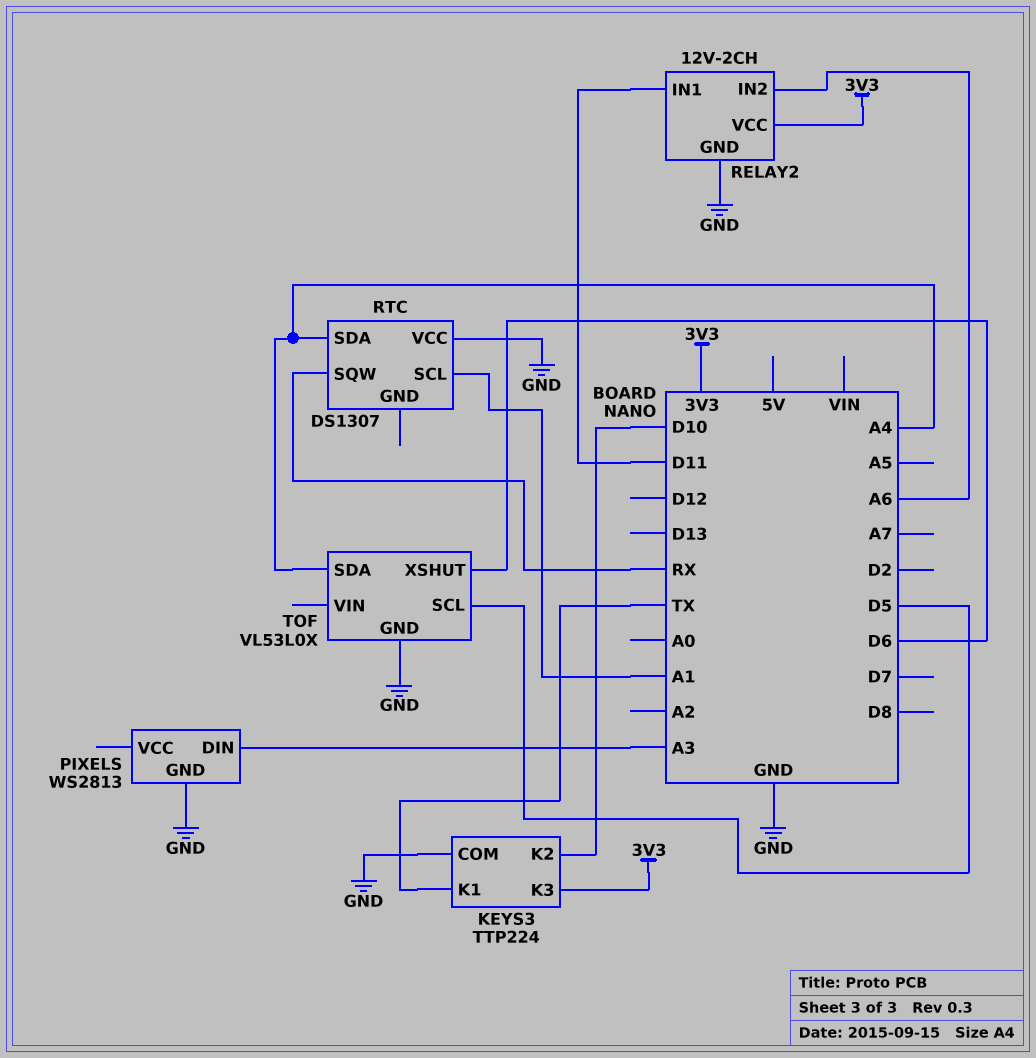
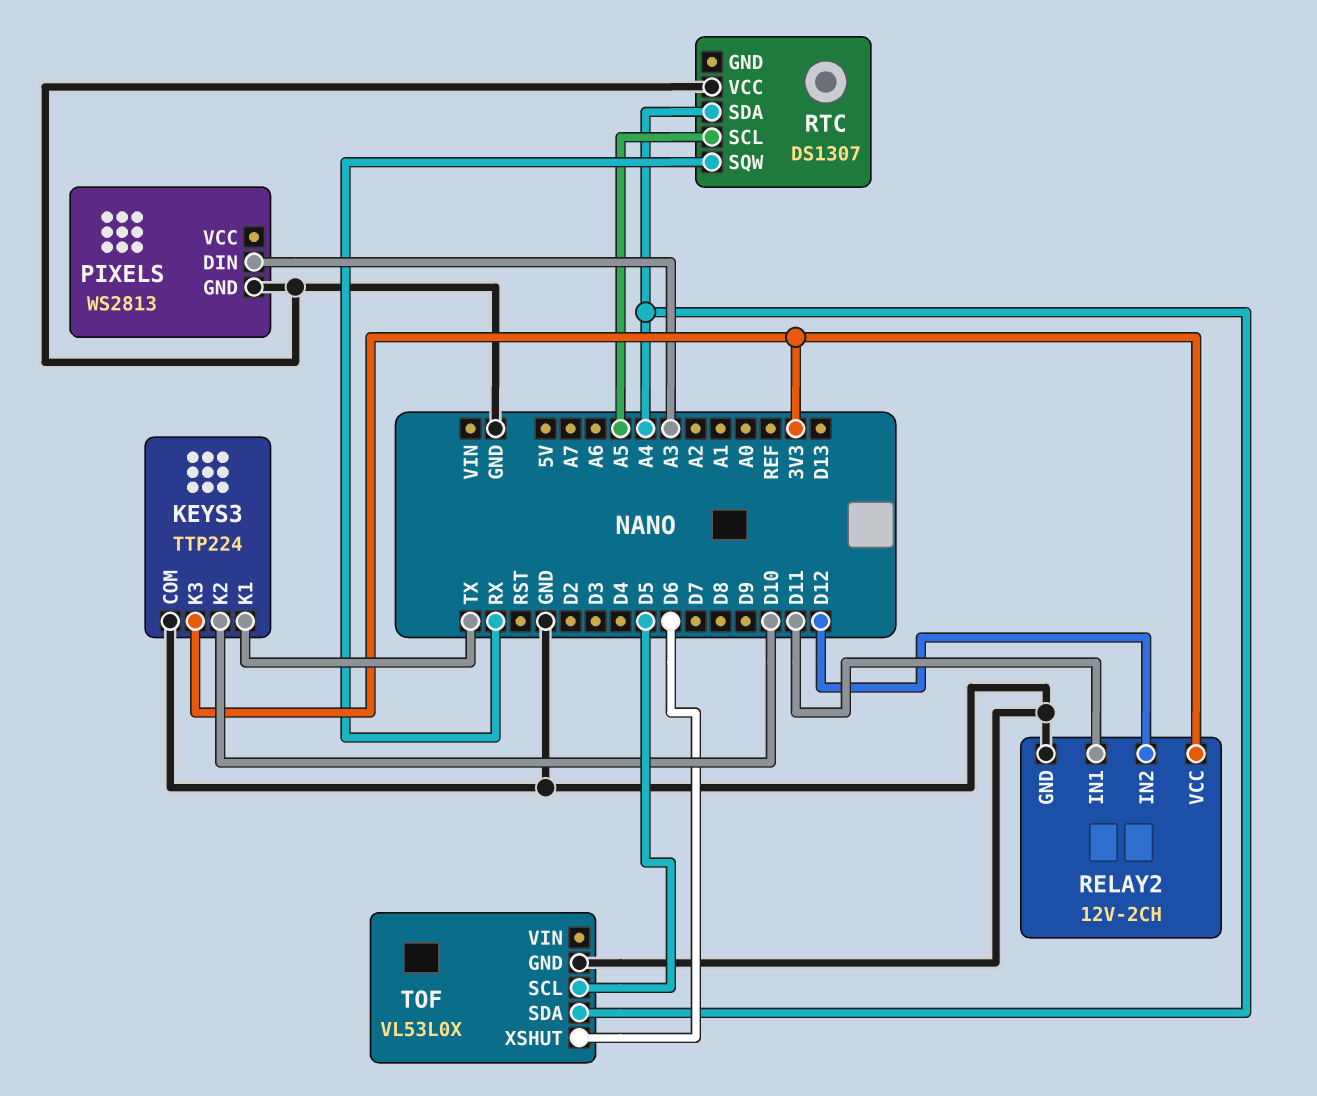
RELAY2 pin IN2: A6 -> D12
RTC pin SCL: A1 -> A5

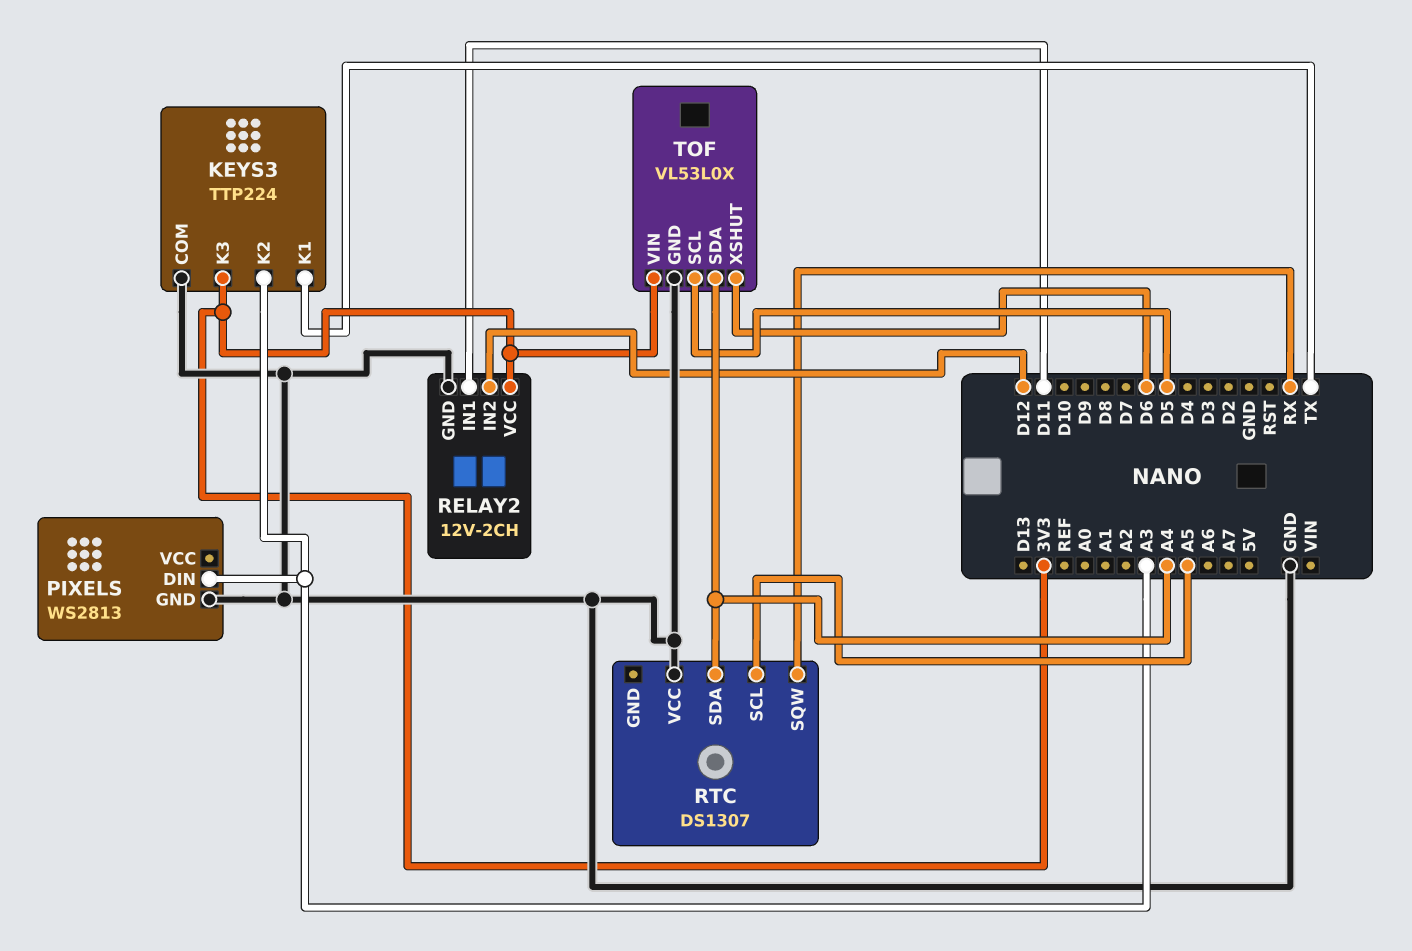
KEYS3 pin K2: D10 -> A3
TOF pin VIN: none -> 3V3

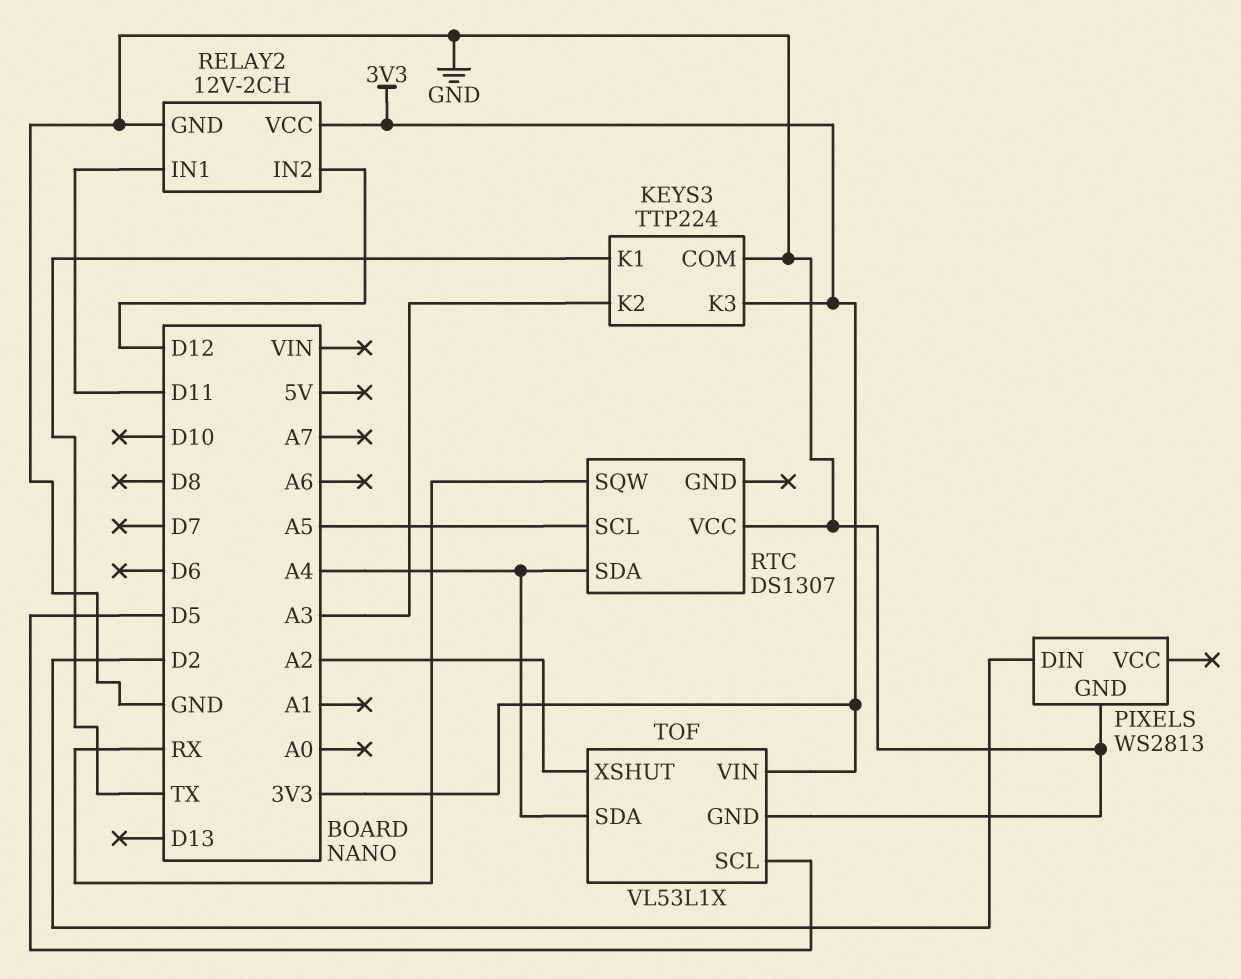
PIXELS pin DIN: A3 -> D2
TOF: VL53L0X -> VL53L1X
TOF pin XSHUT: D6 -> A2

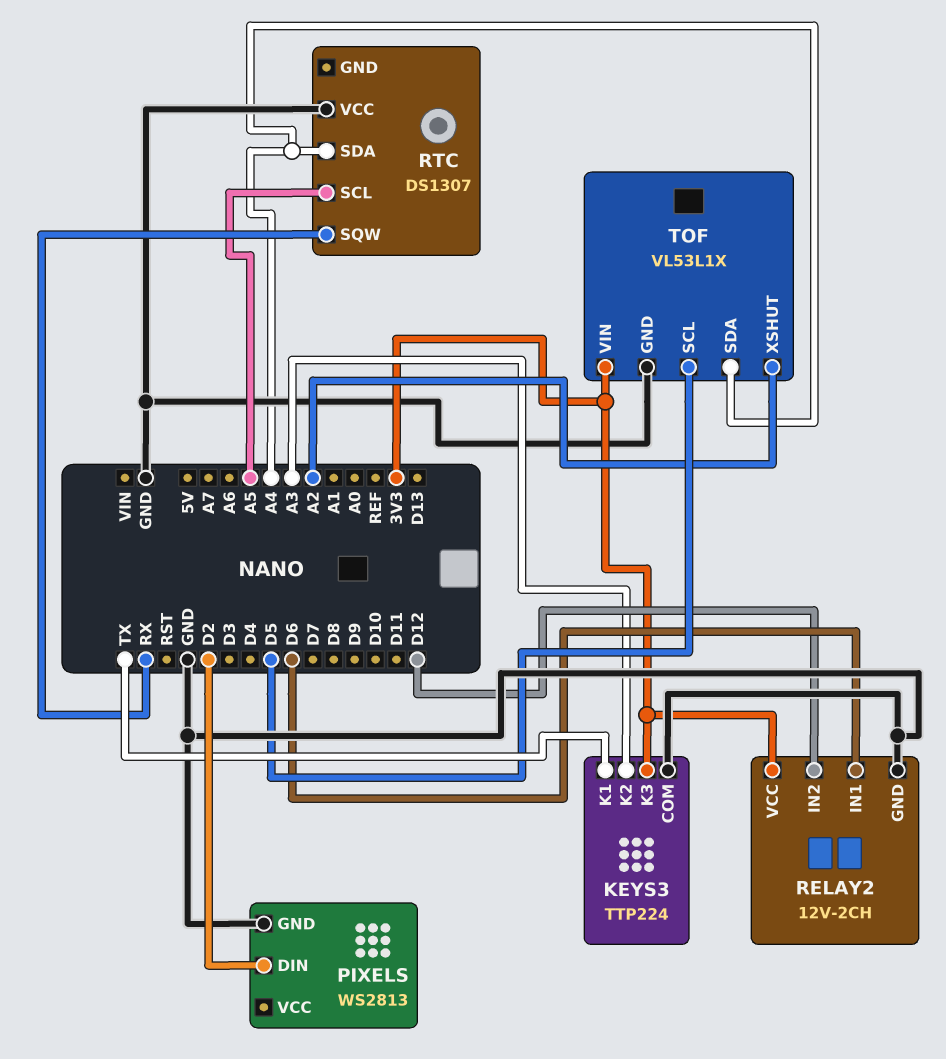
RELAY2 pin IN1: D11 -> D6

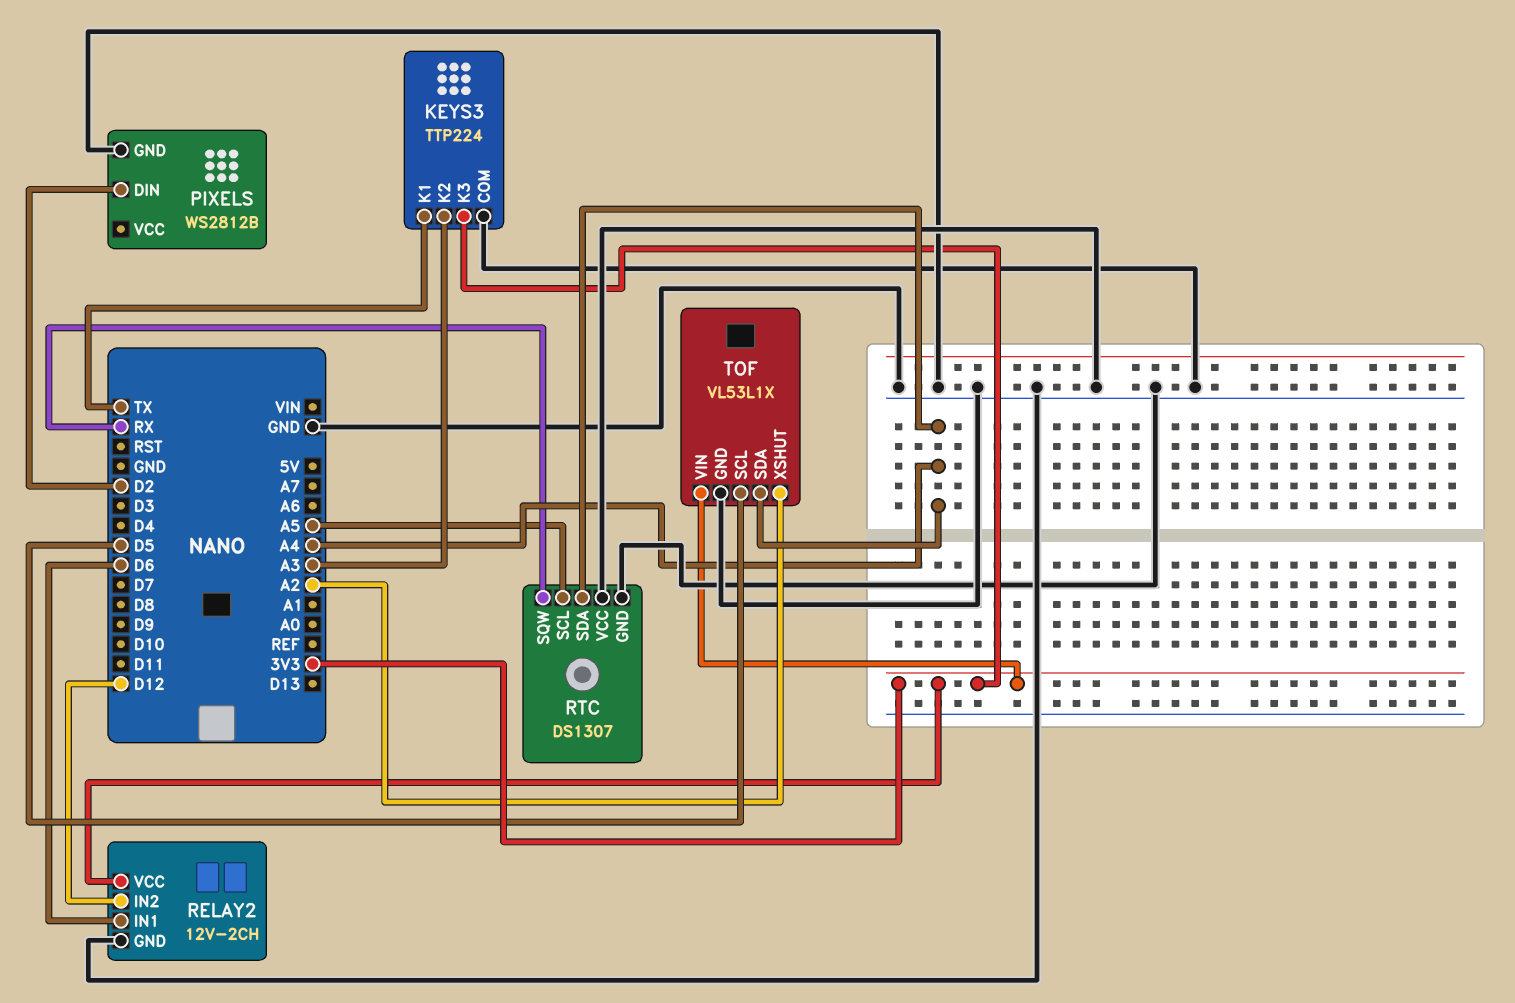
PIXELS: WS2813 -> WS2812B
RTC pin GND: none -> GND

